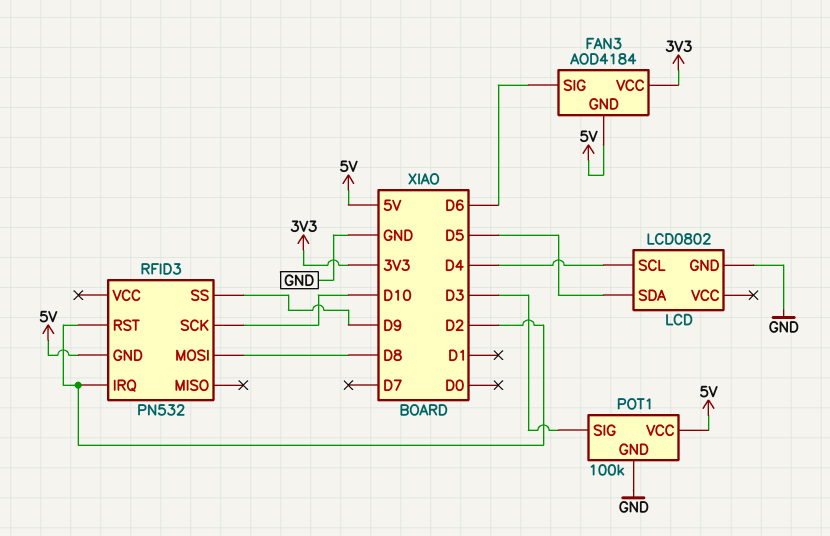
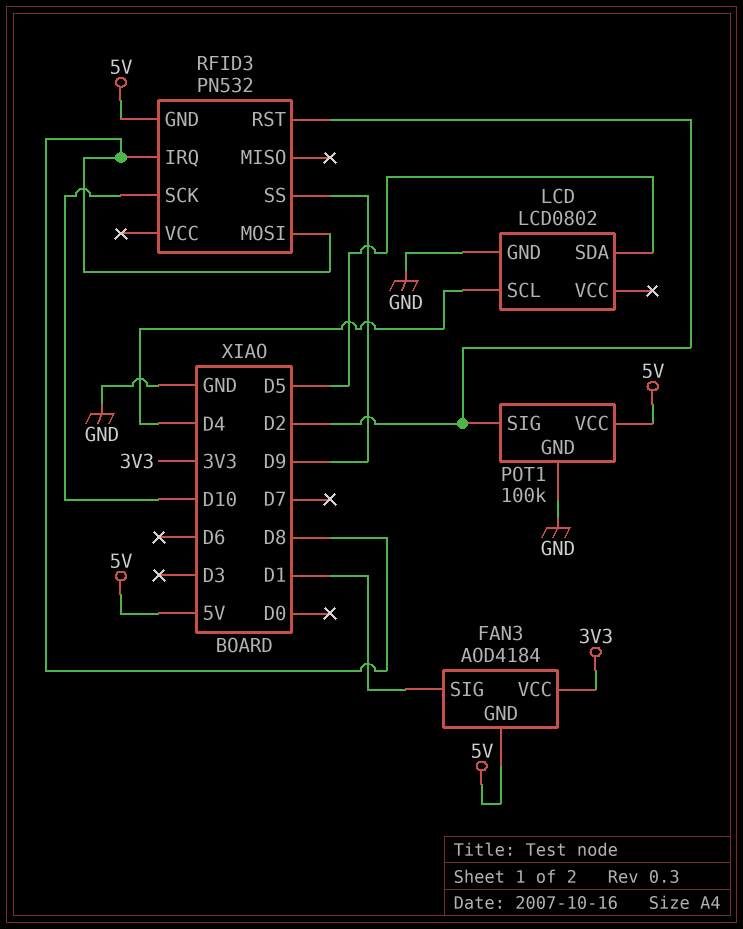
FAN3 pin SIG: D6 -> D1
POT1 pin SIG: D3 -> D2
RFID3 pin IRQ: D2 -> D8

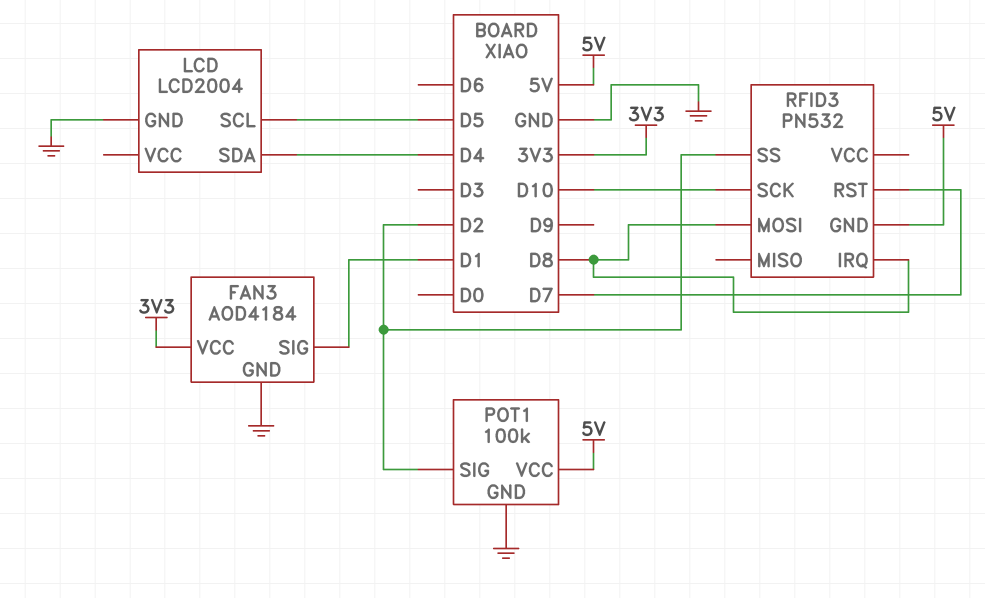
FAN3 pin GND: 5V -> GND
LCD: LCD0802 -> LCD2004
LCD pin SCL: D4 -> D5
LCD pin SDA: D5 -> D4
RFID3 pin RST: D2 -> D7
RFID3 pin SS: D9 -> D2

